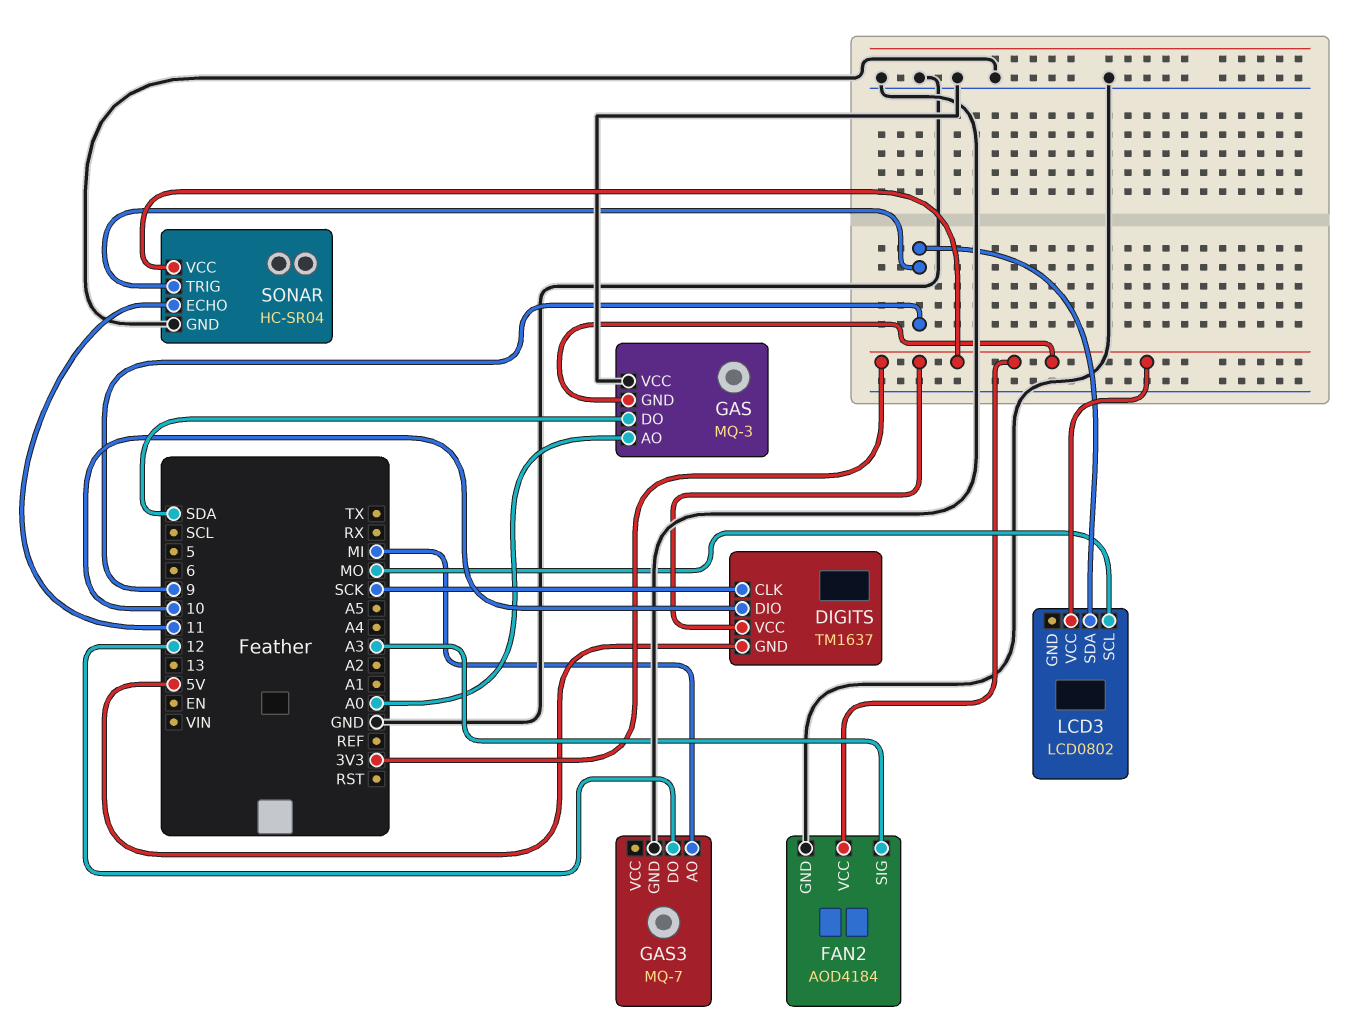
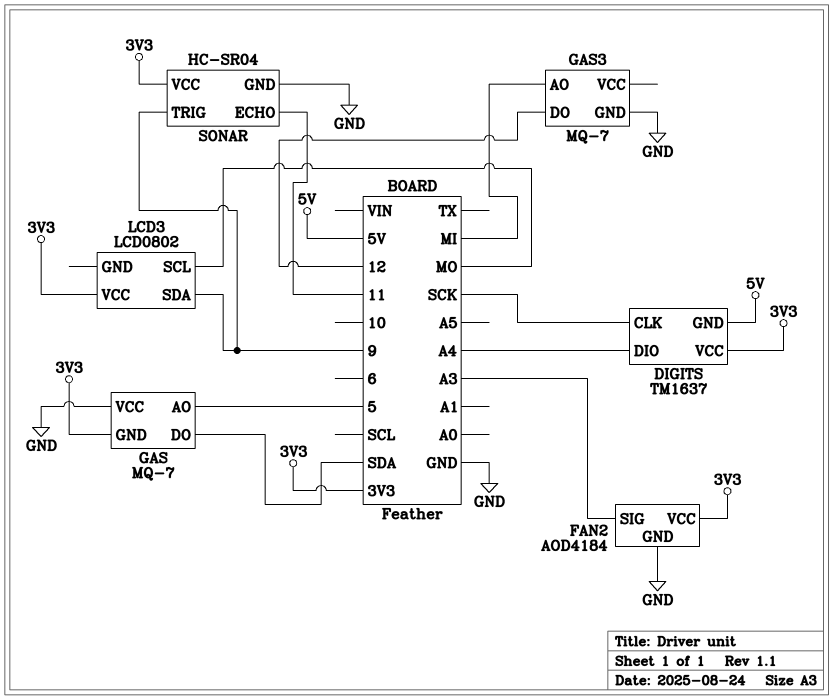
DIGITS pin DIO: 10 -> A4
GAS: MQ-3 -> MQ-7
GAS pin AO: A0 -> 5

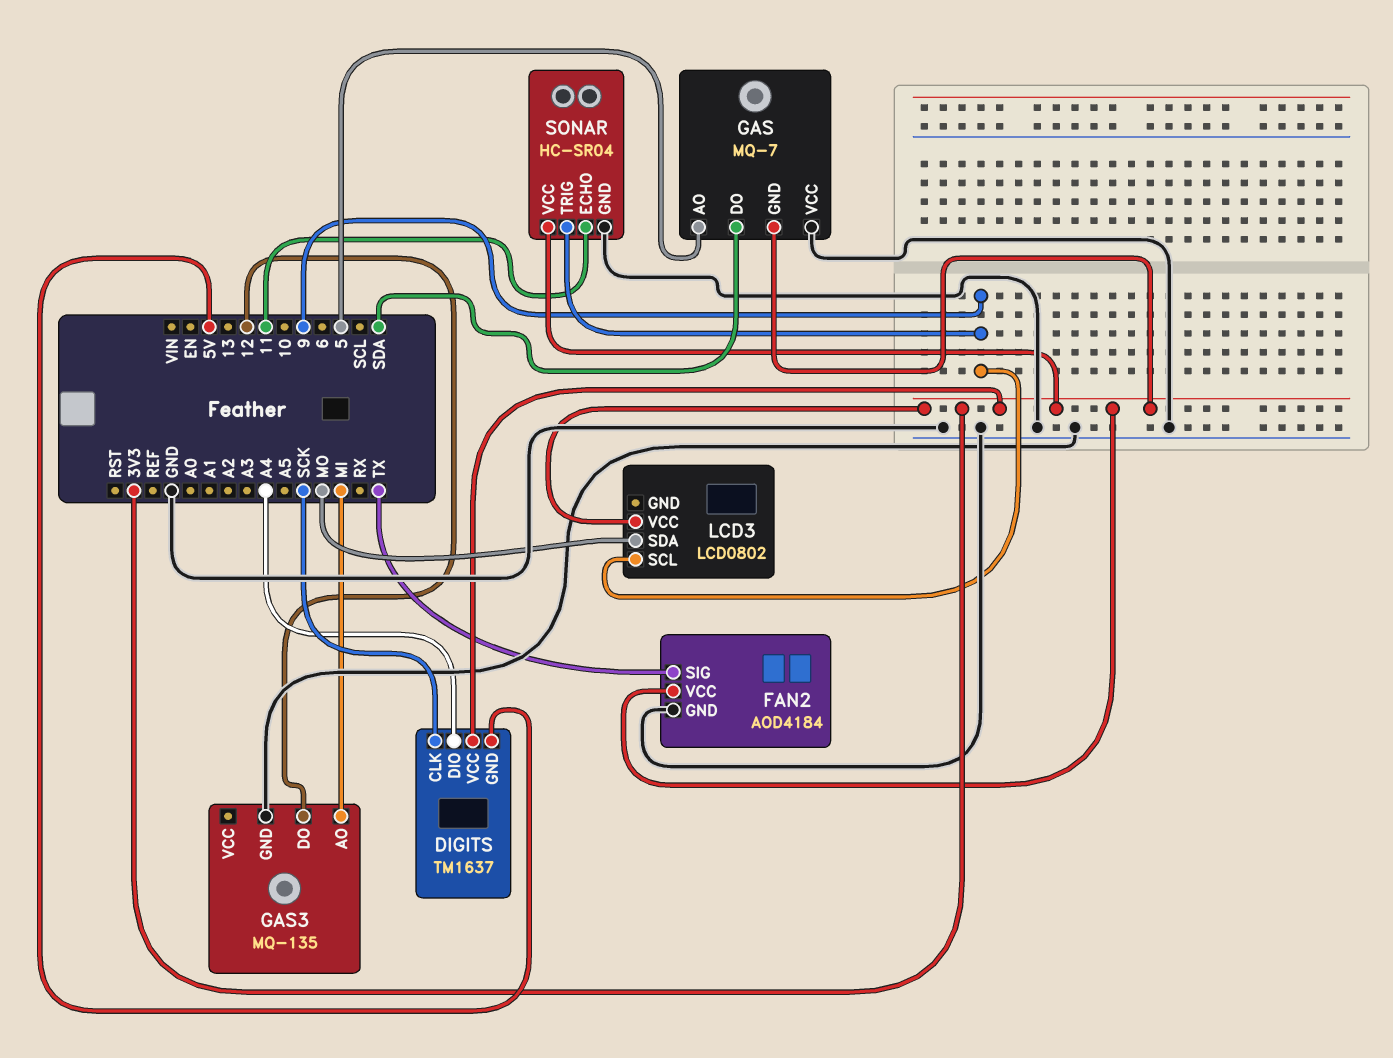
FAN2 pin SIG: A3 -> TX
GAS3: MQ-7 -> MQ-135
LCD3 pin SCL: MO -> 9
LCD3 pin SDA: 9 -> MO

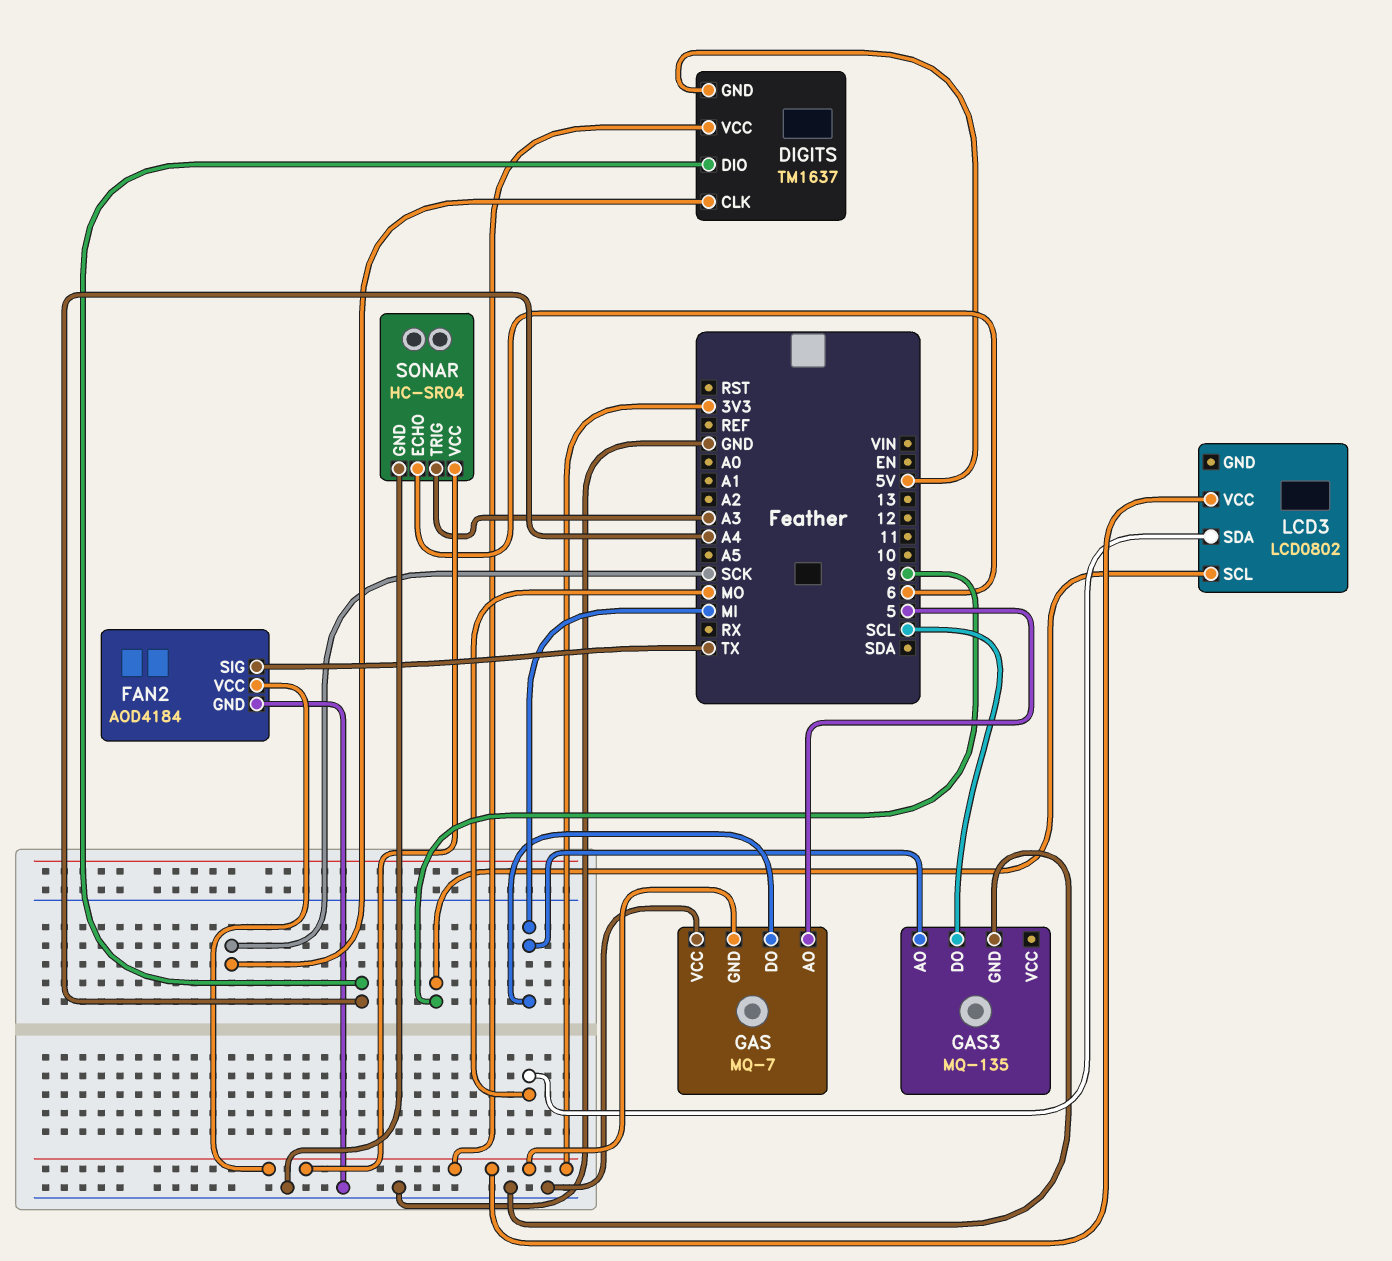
GAS pin DO: SDA -> MI
GAS3 pin DO: 12 -> SCL
SONAR pin ECHO: 11 -> 6
SONAR pin TRIG: 9 -> A3

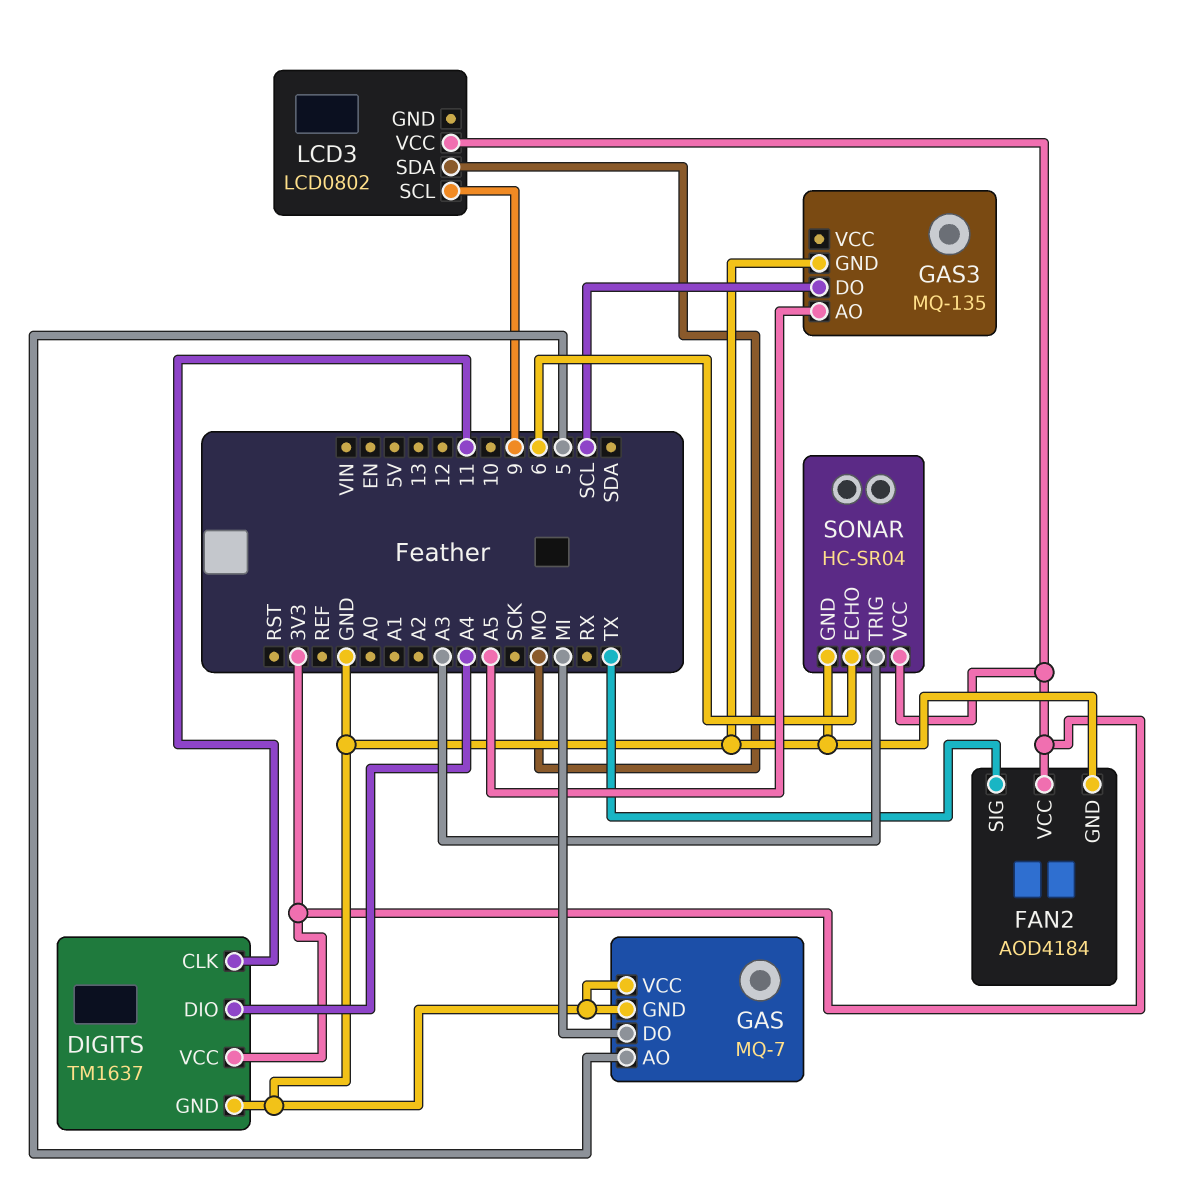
DIGITS pin CLK: SCK -> 11
DIGITS pin GND: 5V -> GND
GAS pin GND: 3V3 -> GND
GAS3 pin AO: MI -> A5

